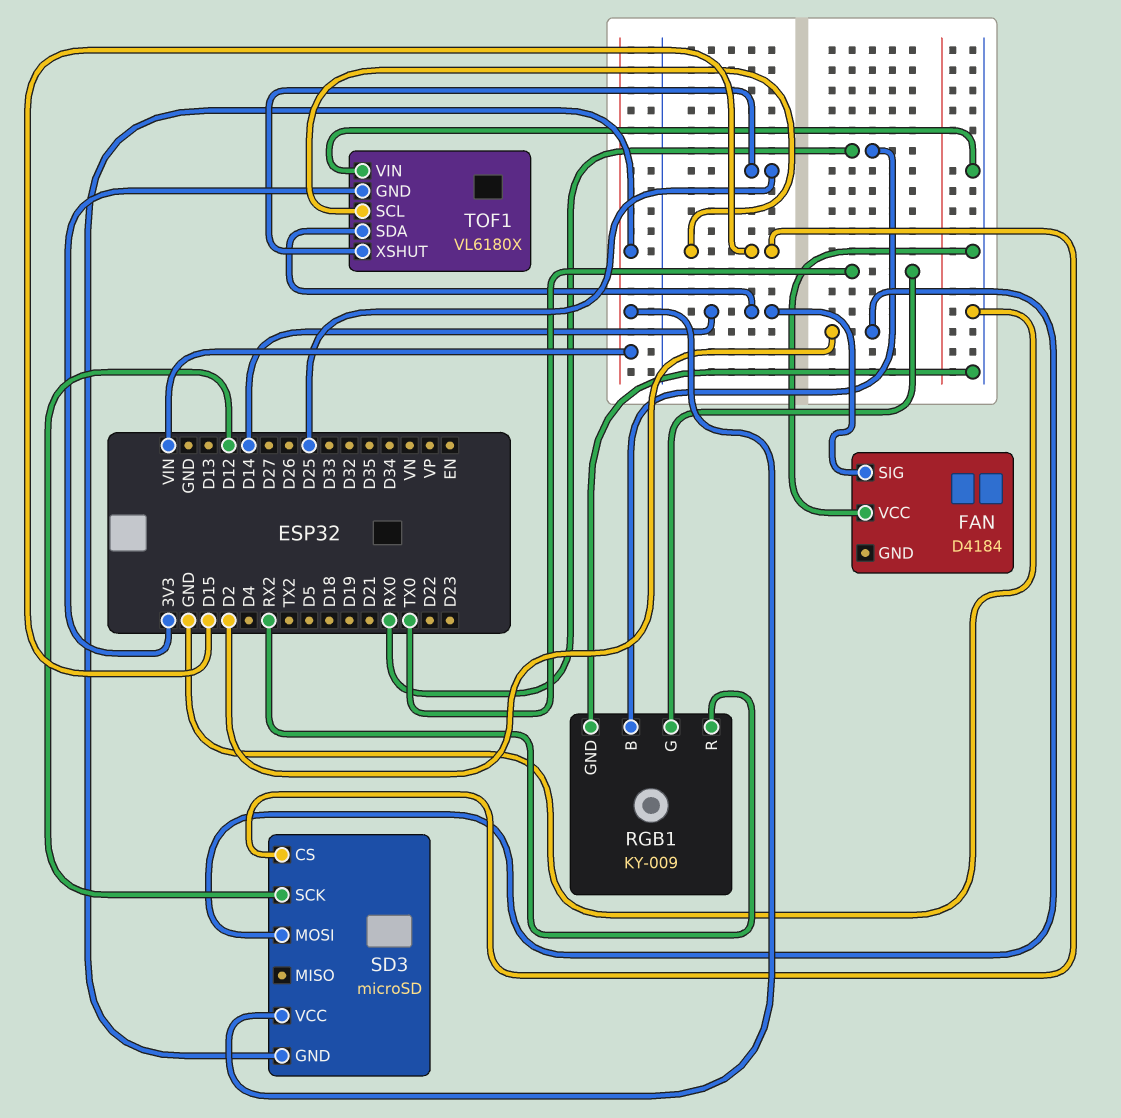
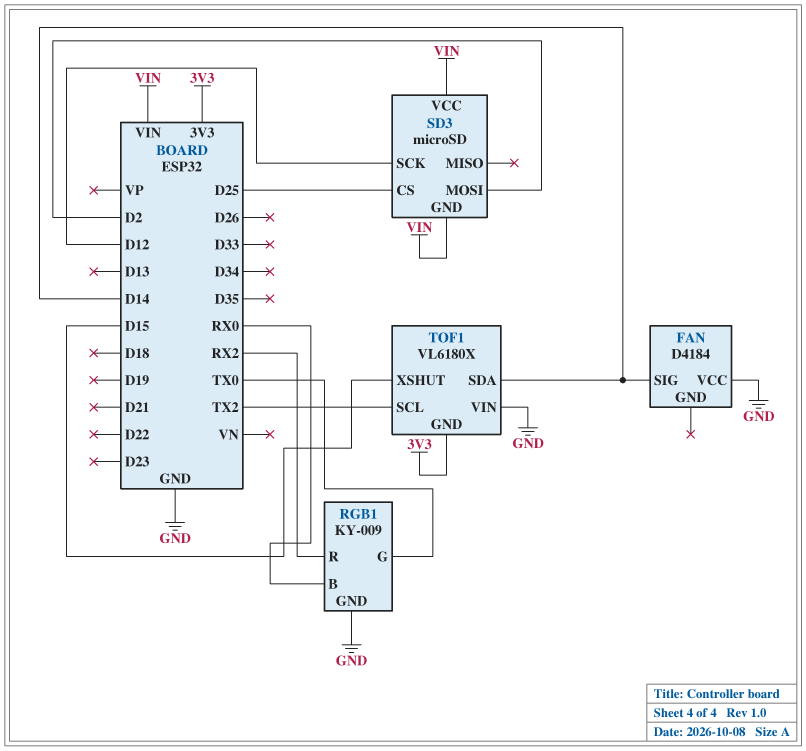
SD3 pin CS: D15 -> D25
TOF1 pin SCL: D15 -> TX2
TOF1 pin XSHUT: D25 -> D15

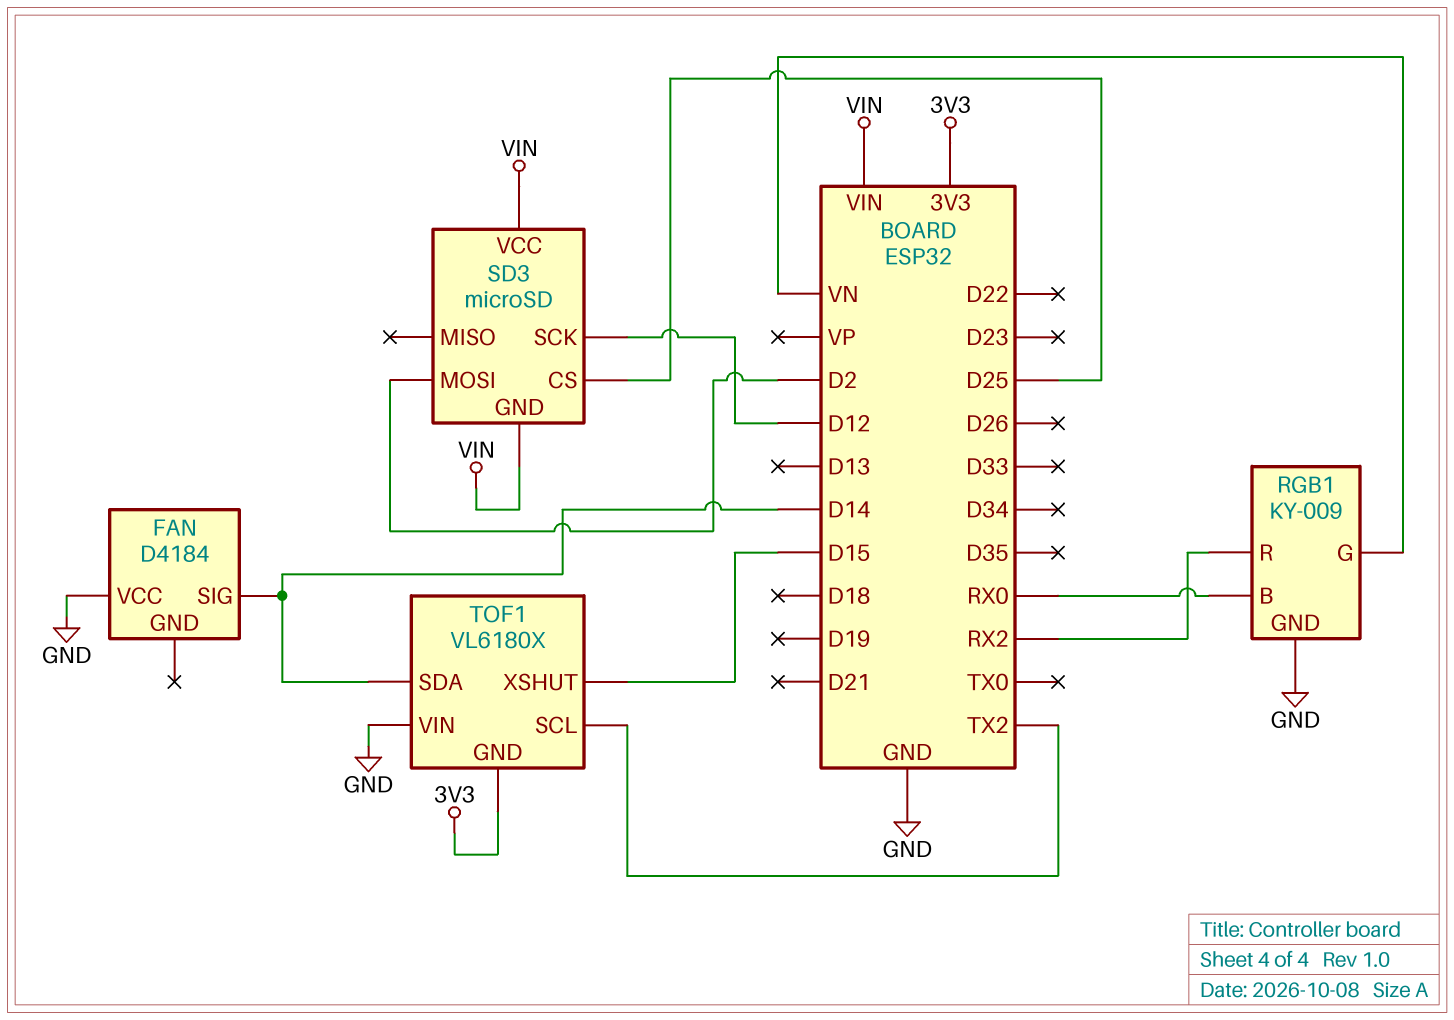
RGB1 pin G: TX0 -> VN

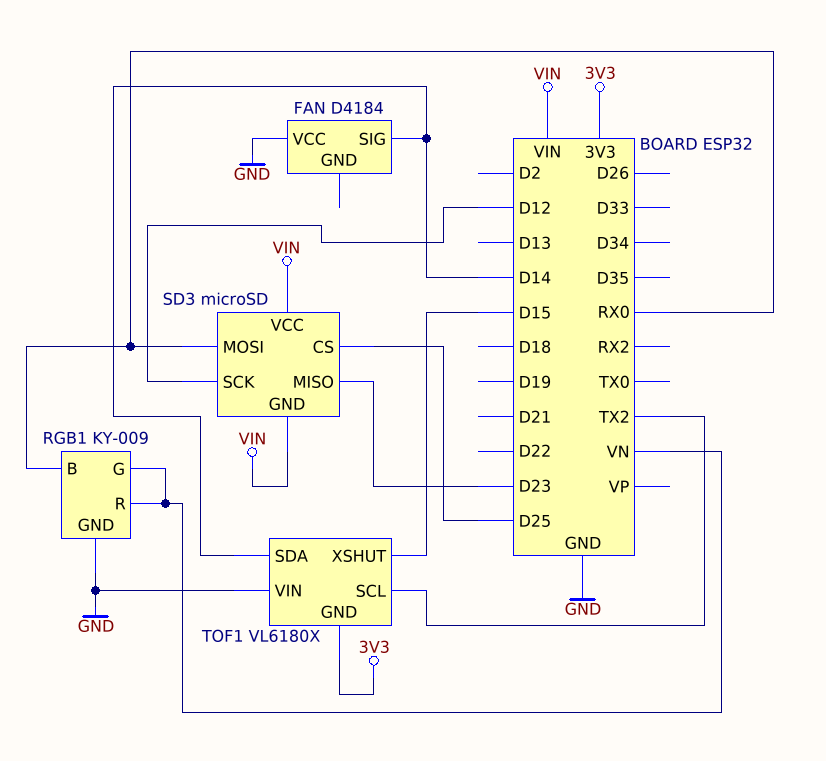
RGB1 pin R: RX2 -> VN
SD3 pin MISO: none -> D23
SD3 pin MOSI: D2 -> RX0

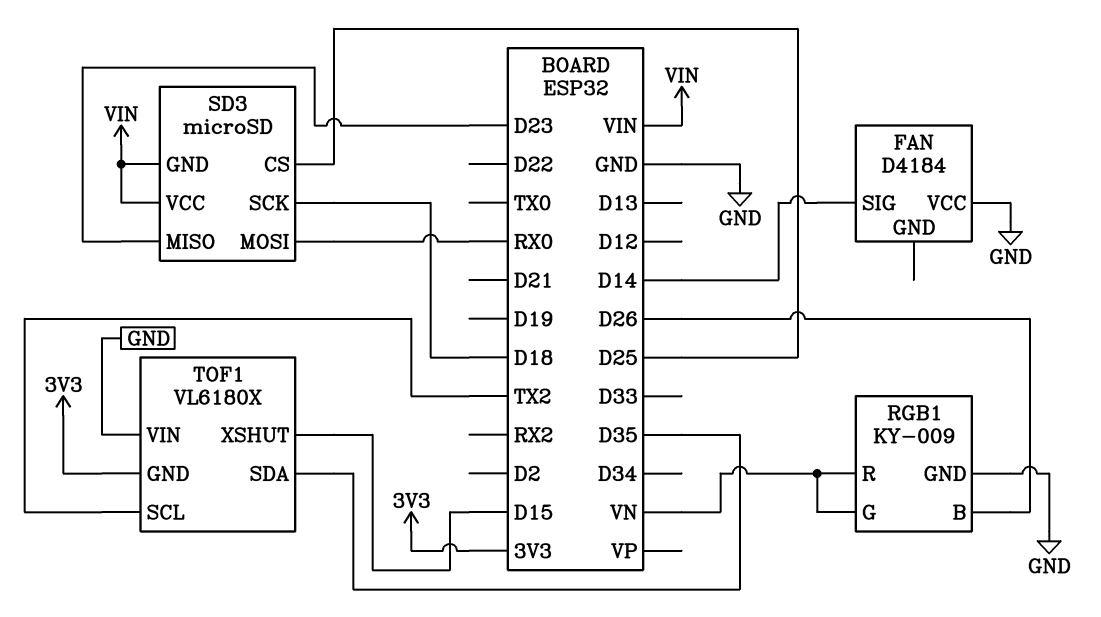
RGB1 pin B: RX0 -> D26
SD3 pin SCK: D12 -> D18
TOF1 pin SDA: D14 -> D35

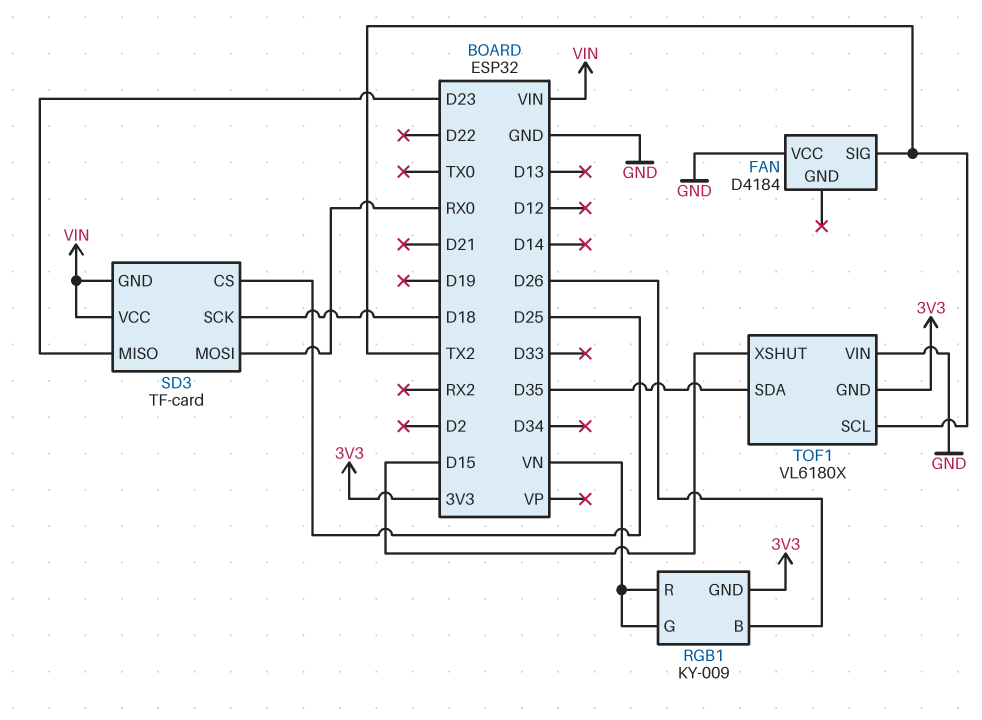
FAN pin SIG: D14 -> TX2
RGB1 pin GND: GND -> 3V3
SD3: microSD -> TF-card

